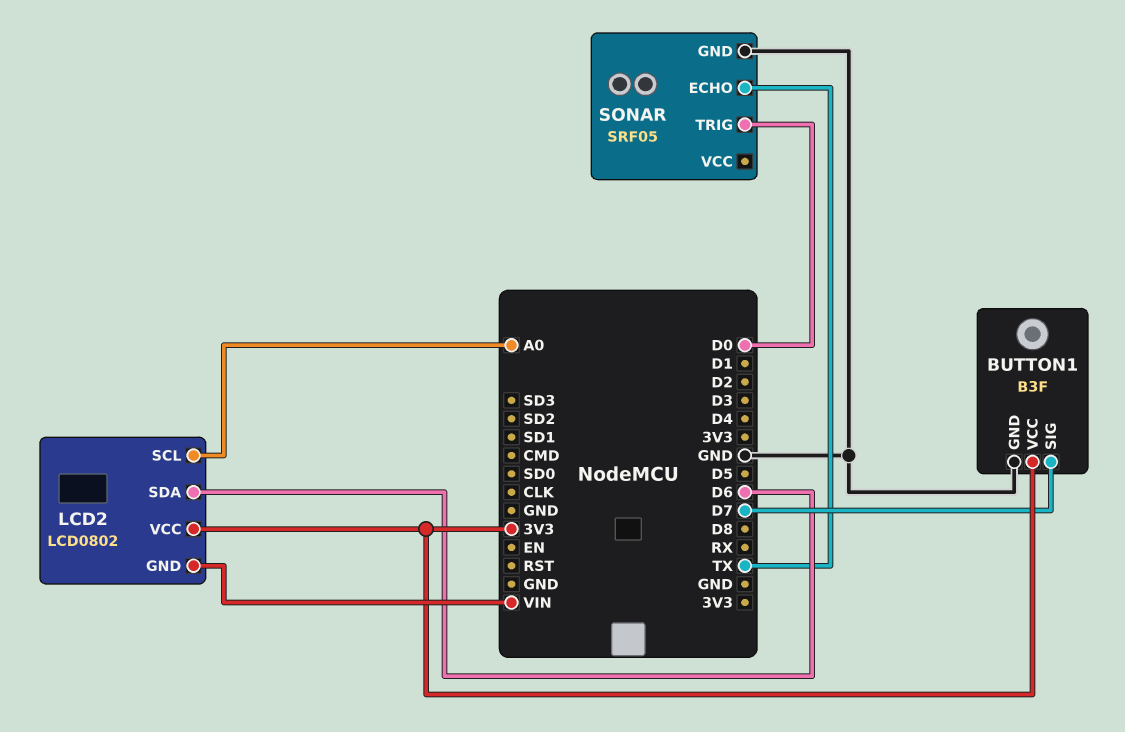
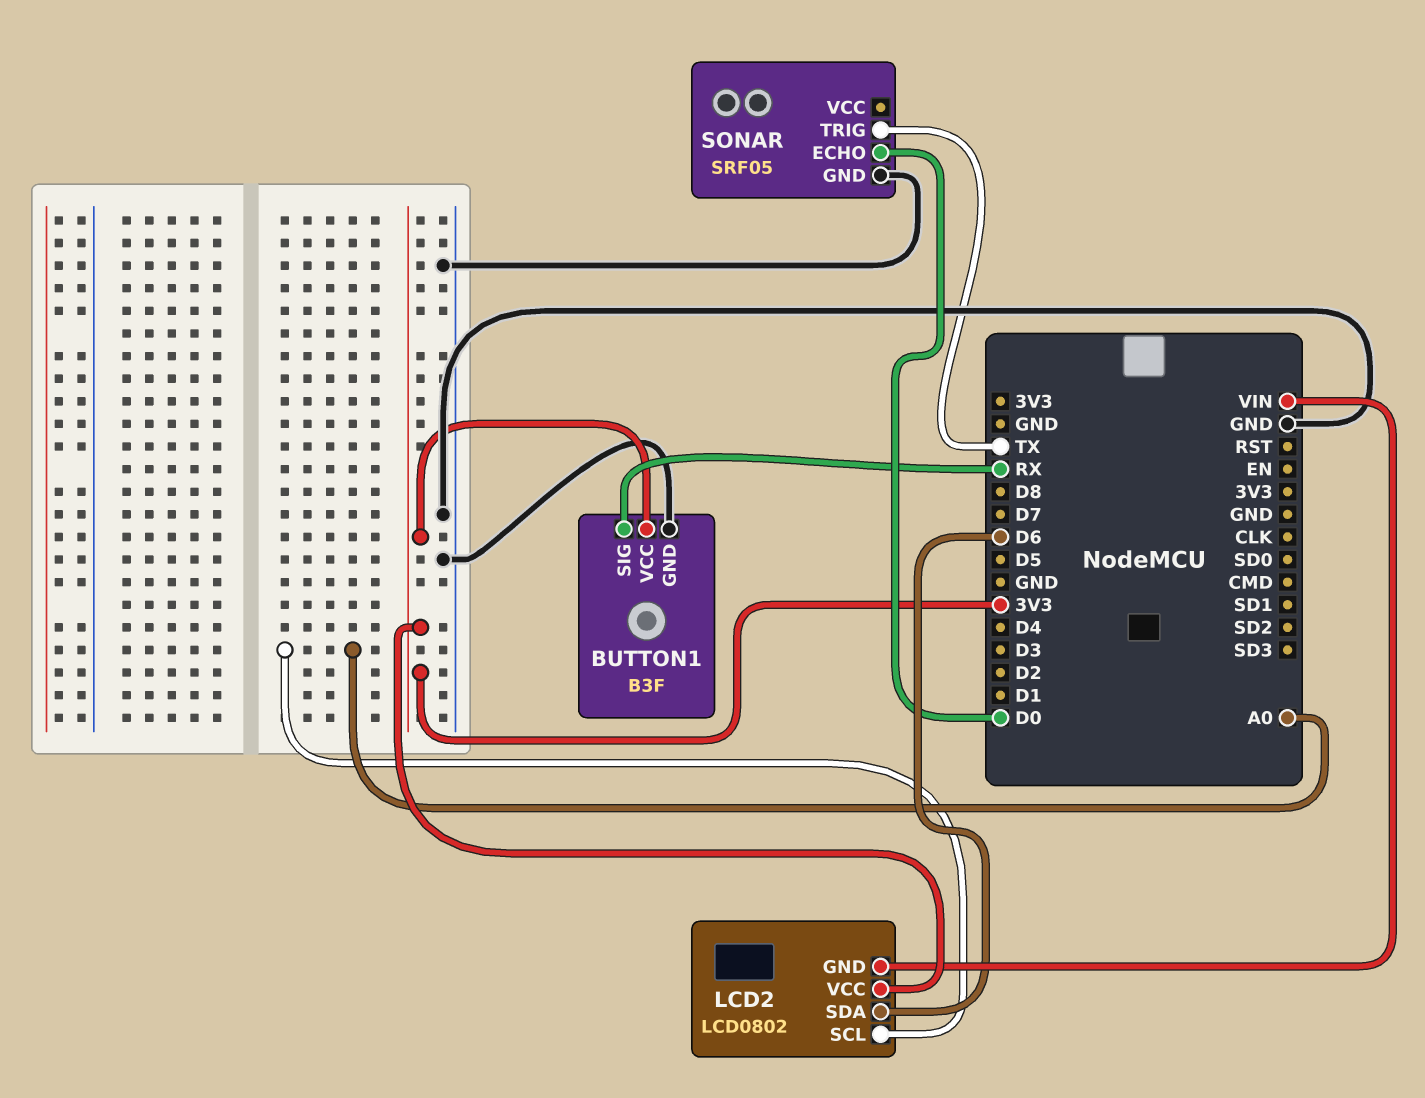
BUTTON1 pin SIG: D7 -> RX
SONAR pin ECHO: TX -> D0
SONAR pin TRIG: D0 -> TX

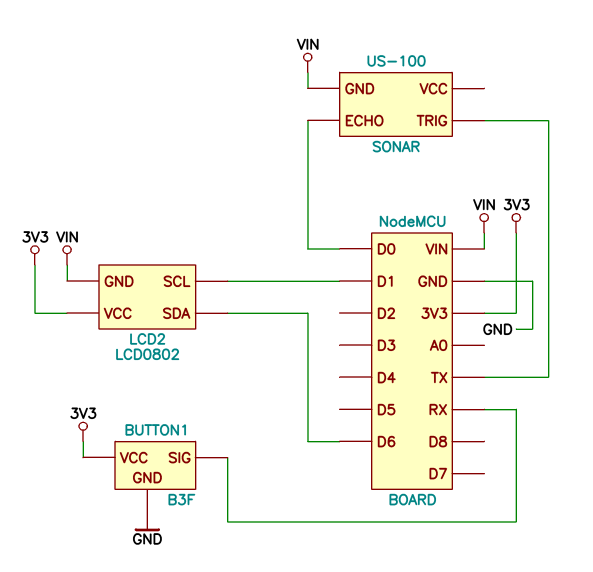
LCD2 pin SCL: A0 -> D1
SONAR: SRF05 -> US-100
SONAR pin GND: GND -> VIN

